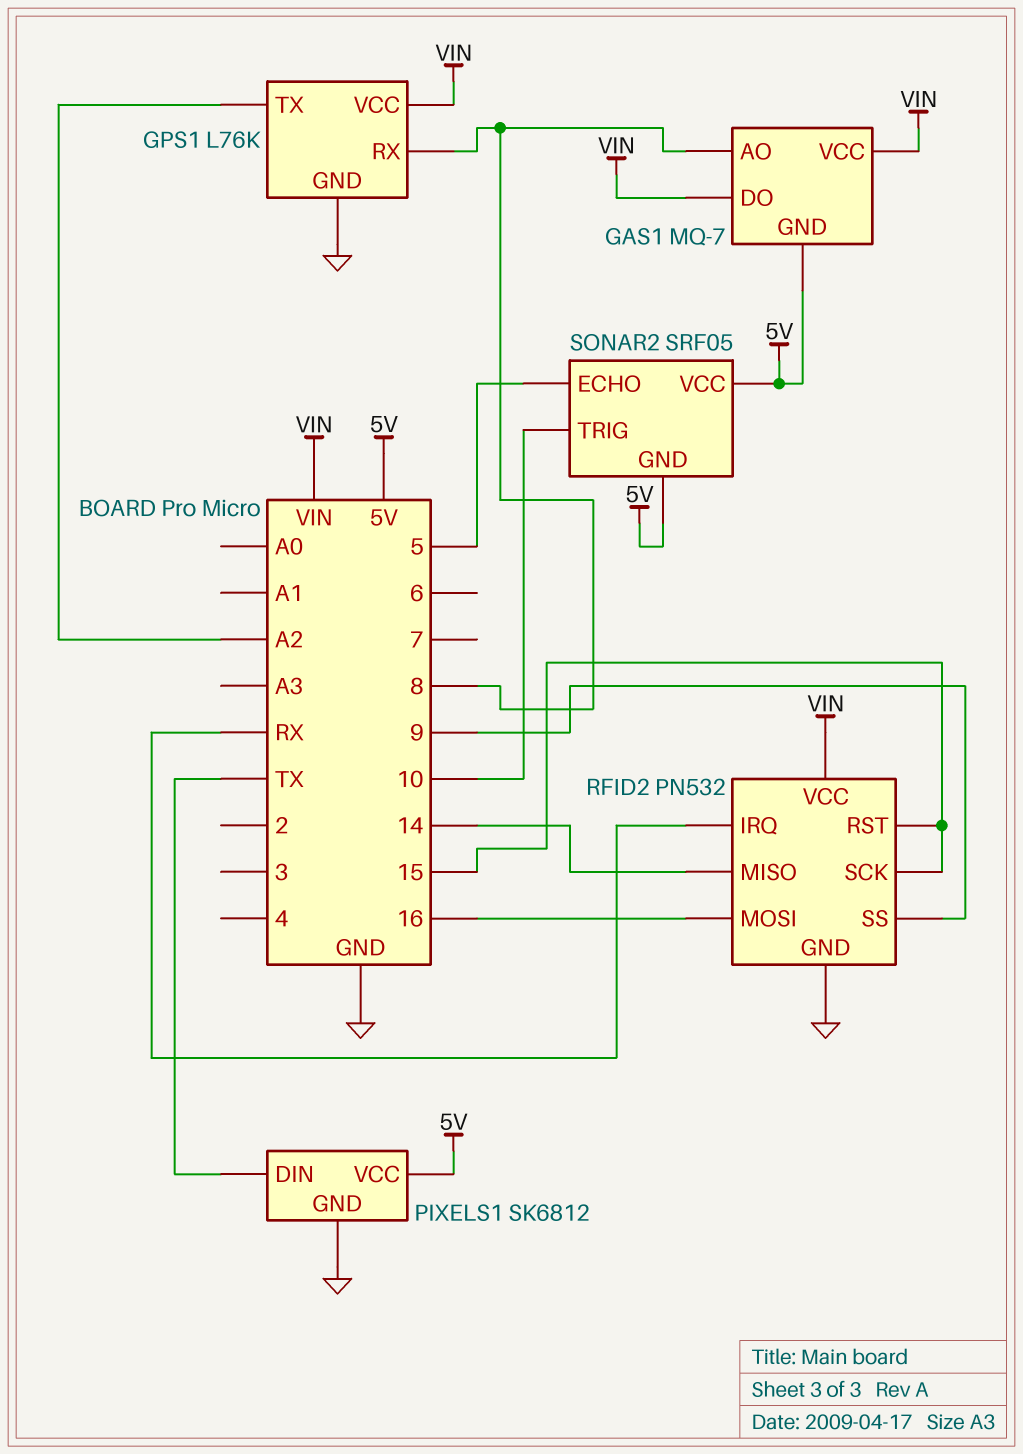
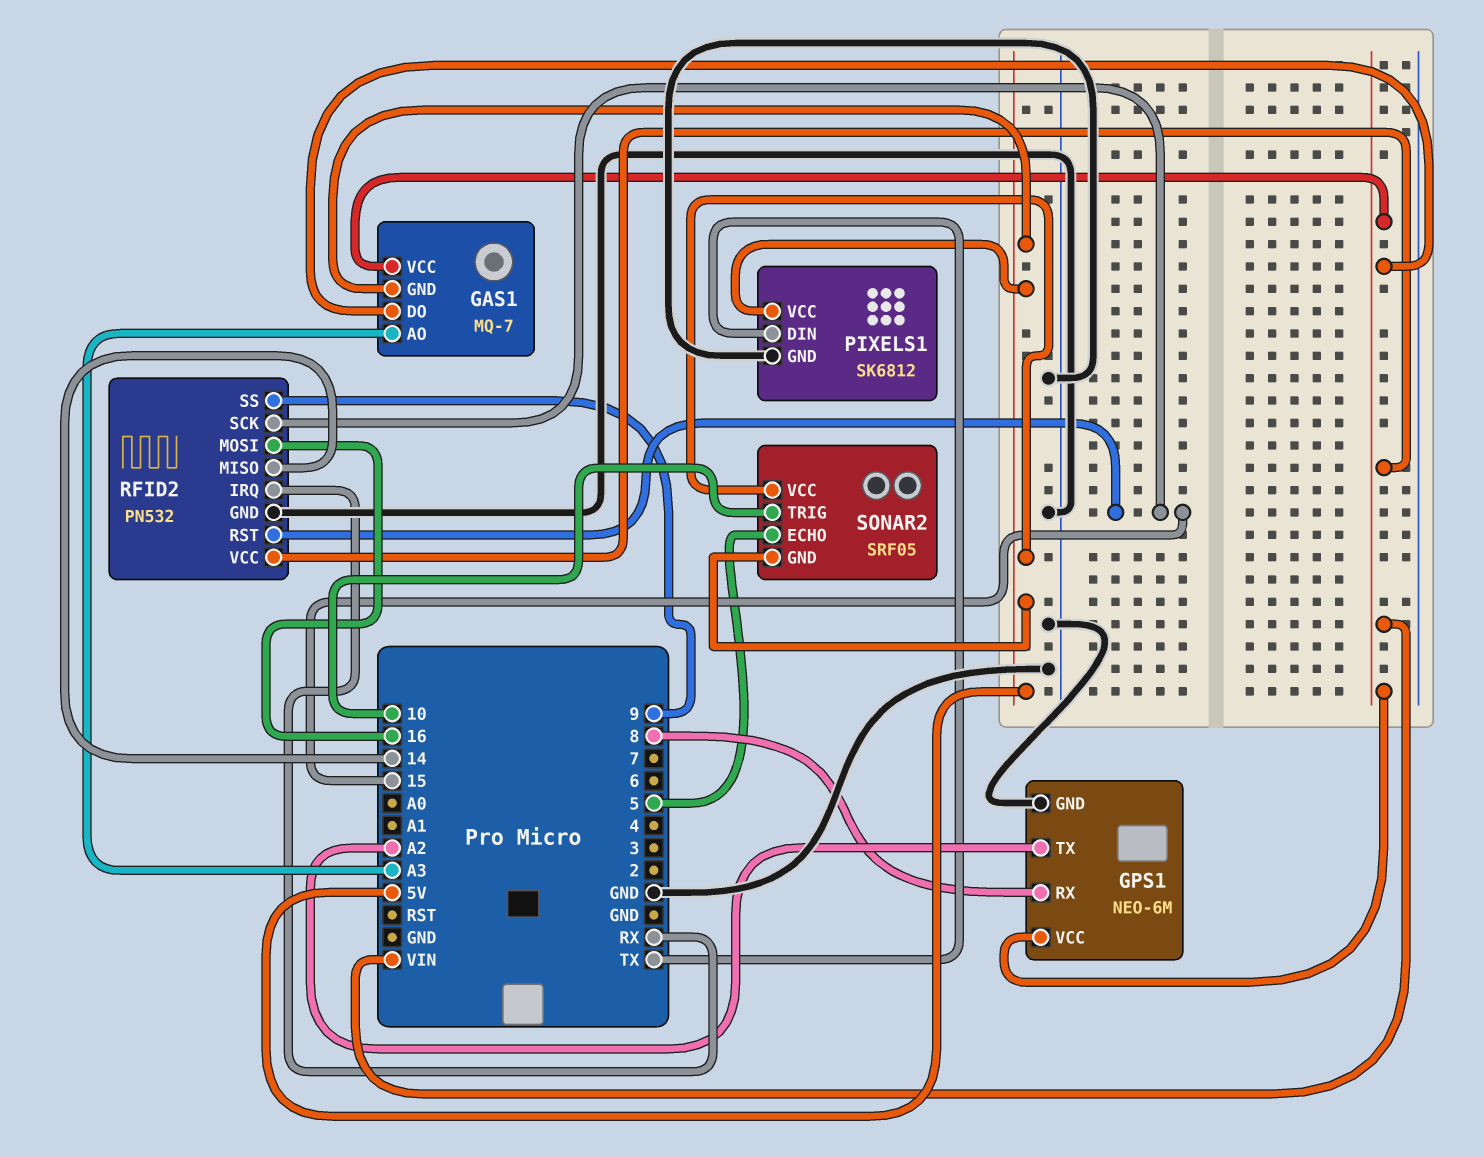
GAS1 pin AO: 8 -> A3
GPS1: L76K -> NEO-6M

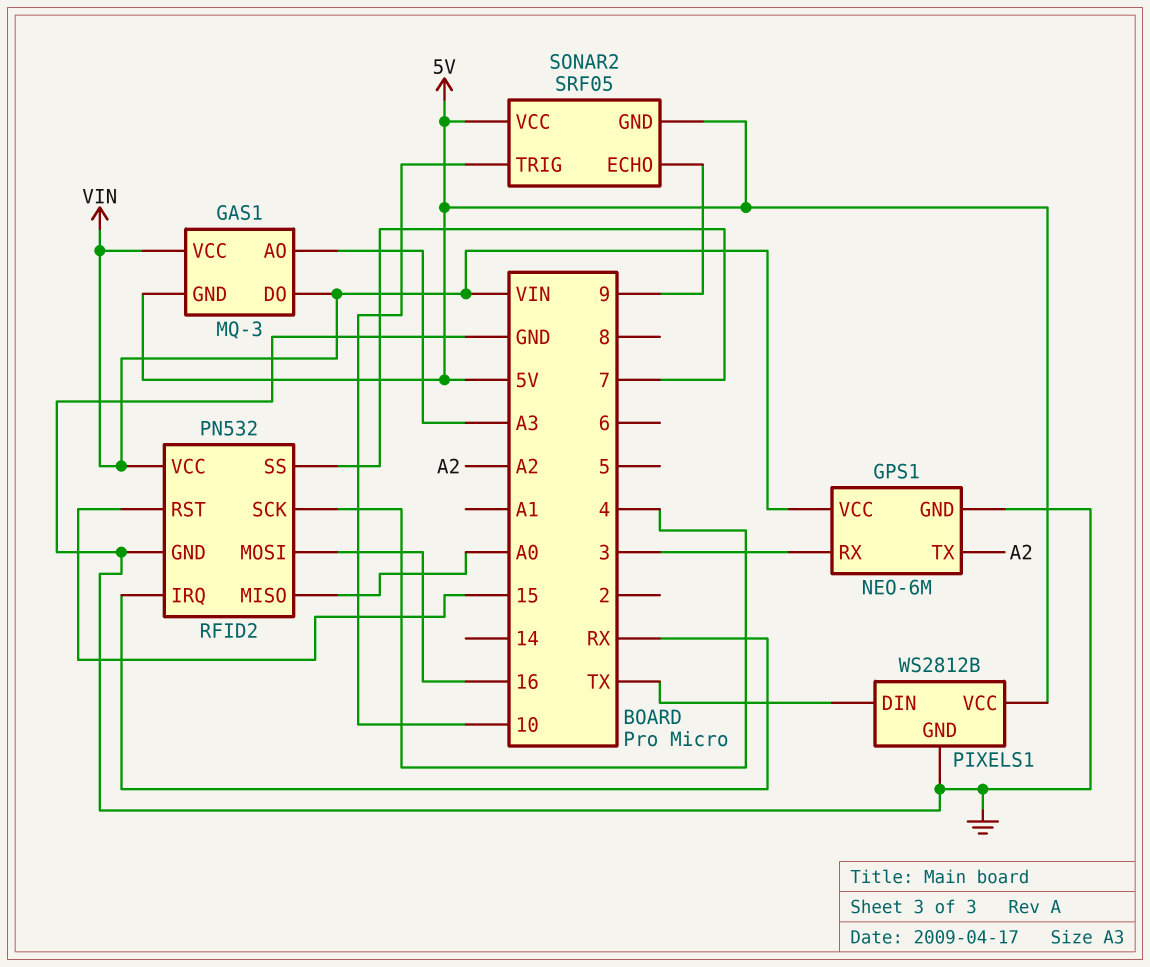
GAS1: MQ-7 -> MQ-3
GPS1 pin RX: 8 -> 3
PIXELS1: SK6812 -> WS2812B
RFID2 pin MISO: 14 -> A0
RFID2 pin SCK: 15 -> 4
RFID2 pin SS: 9 -> 7
SONAR2 pin ECHO: 5 -> 9

